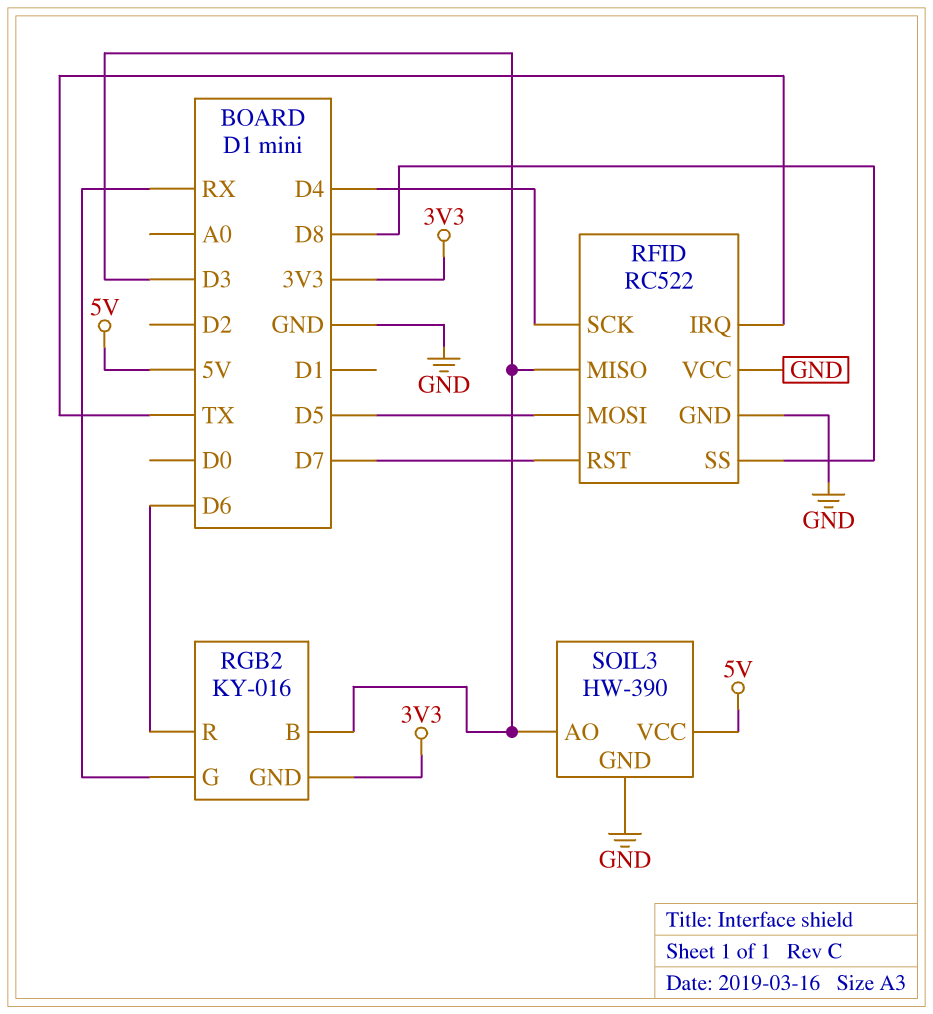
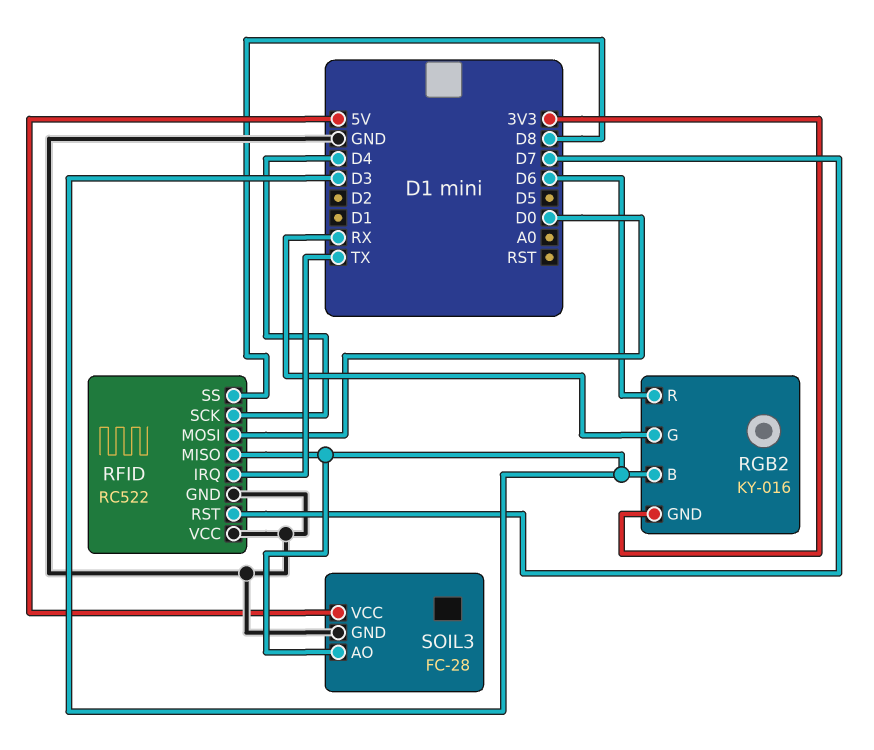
RFID pin MOSI: D5 -> D0
SOIL3: HW-390 -> FC-28

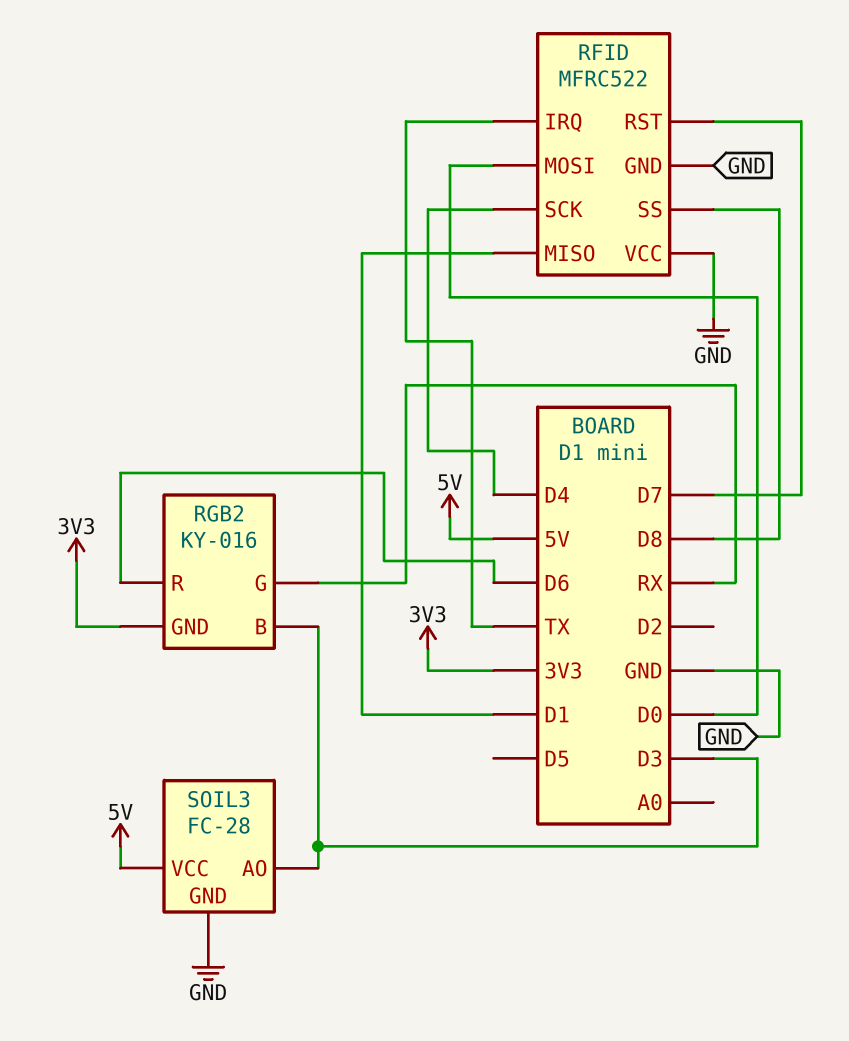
RFID: RC522 -> MFRC522
RFID pin MISO: D3 -> D1

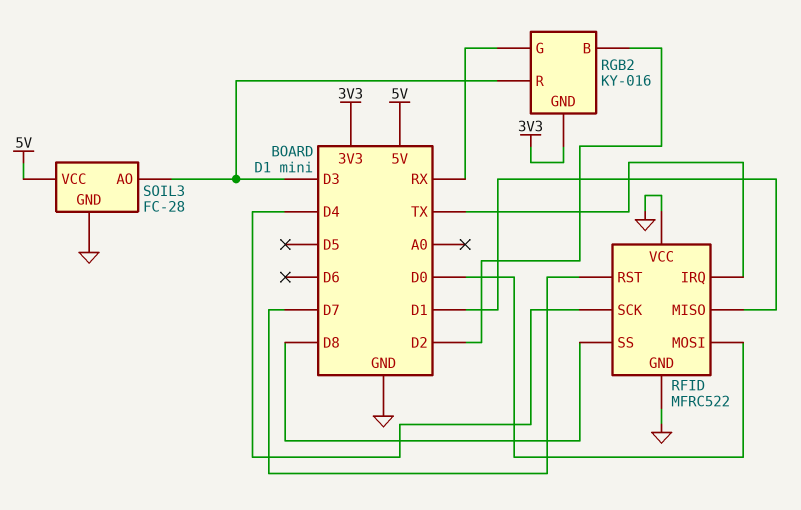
RGB2 pin B: D3 -> D2
RGB2 pin R: D6 -> D3

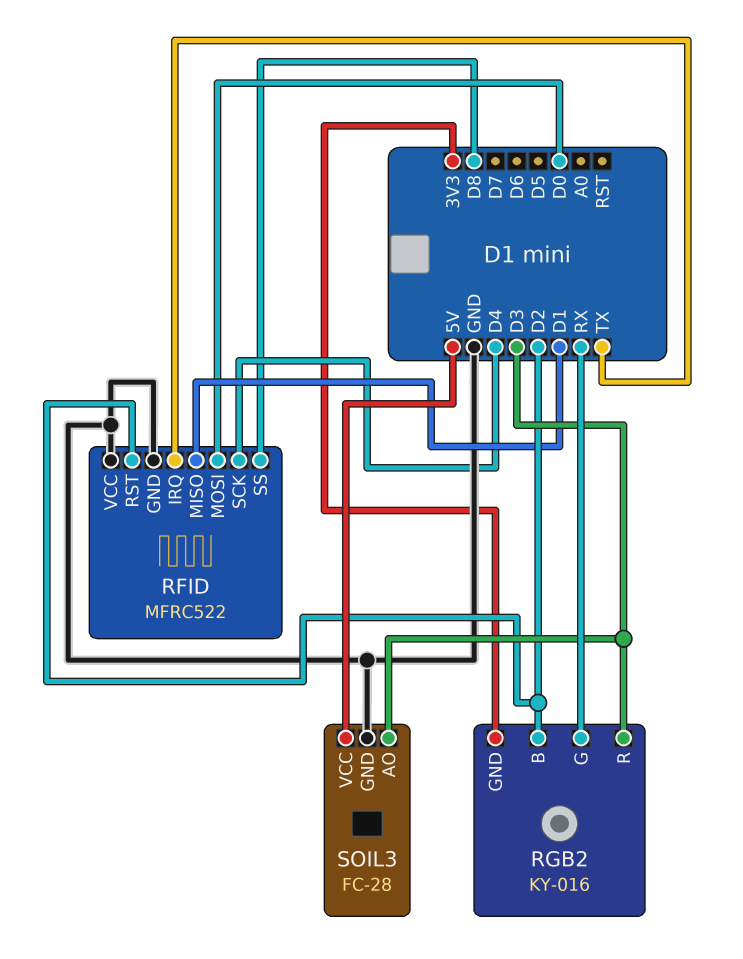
RFID pin RST: D7 -> D2

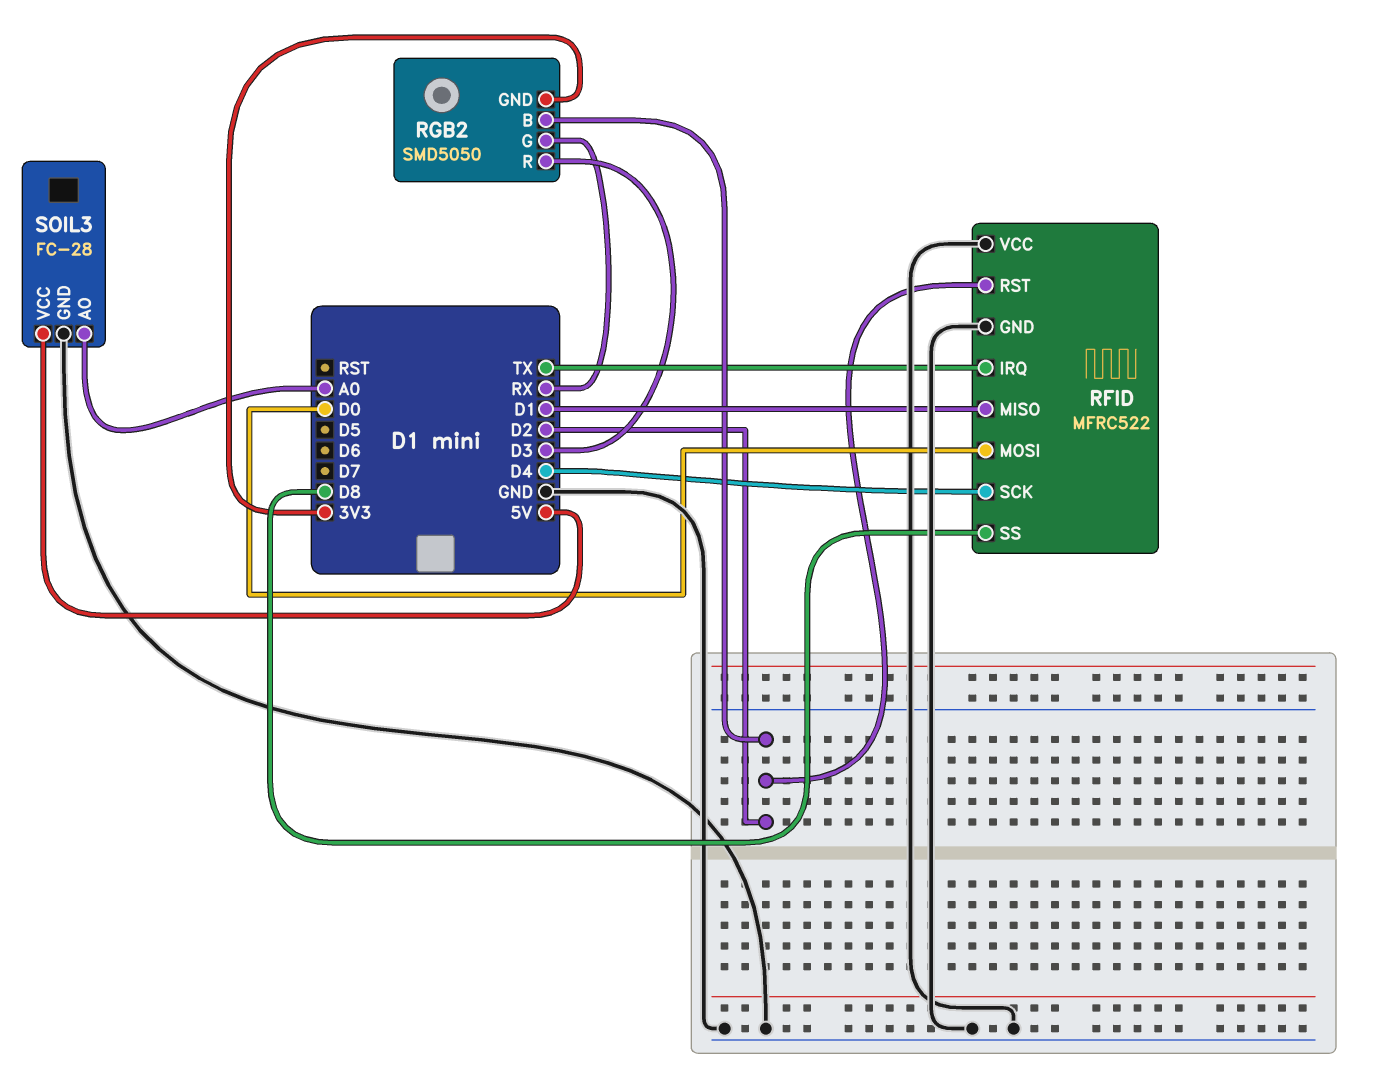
RGB2: KY-016 -> SMD5050
SOIL3 pin AO: D3 -> A0

